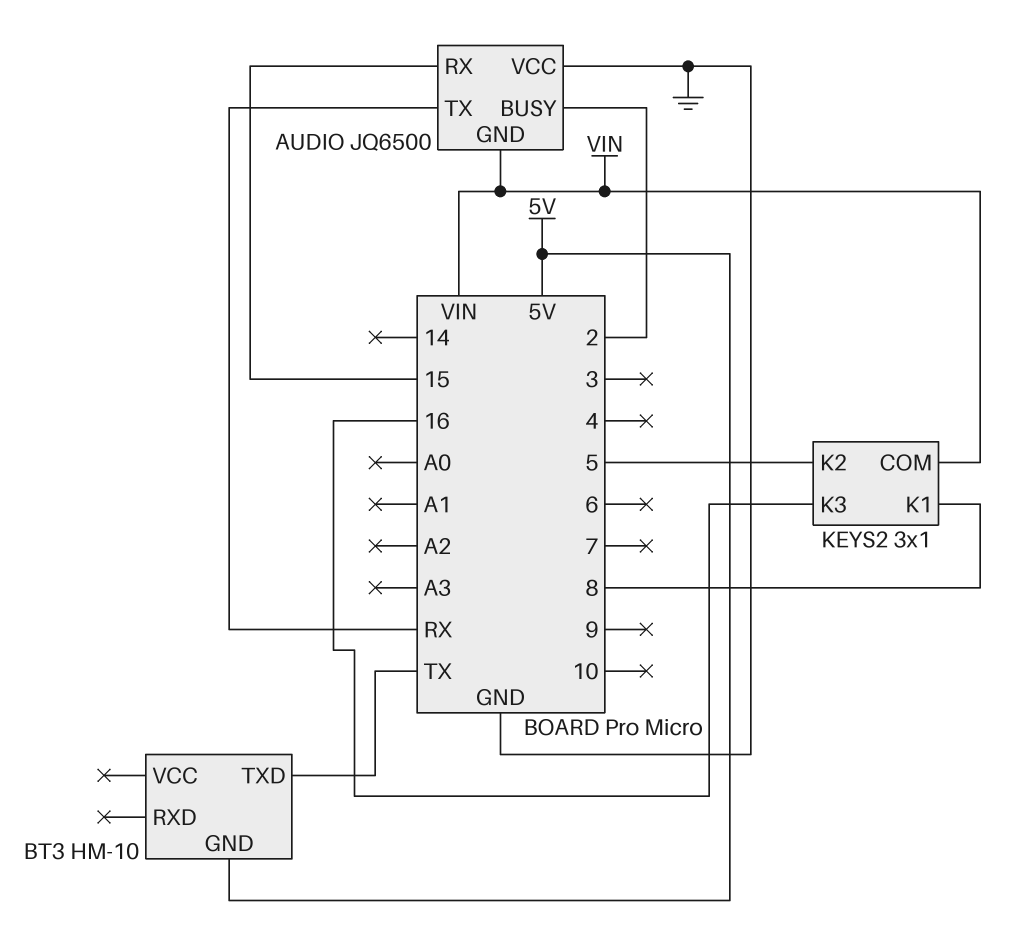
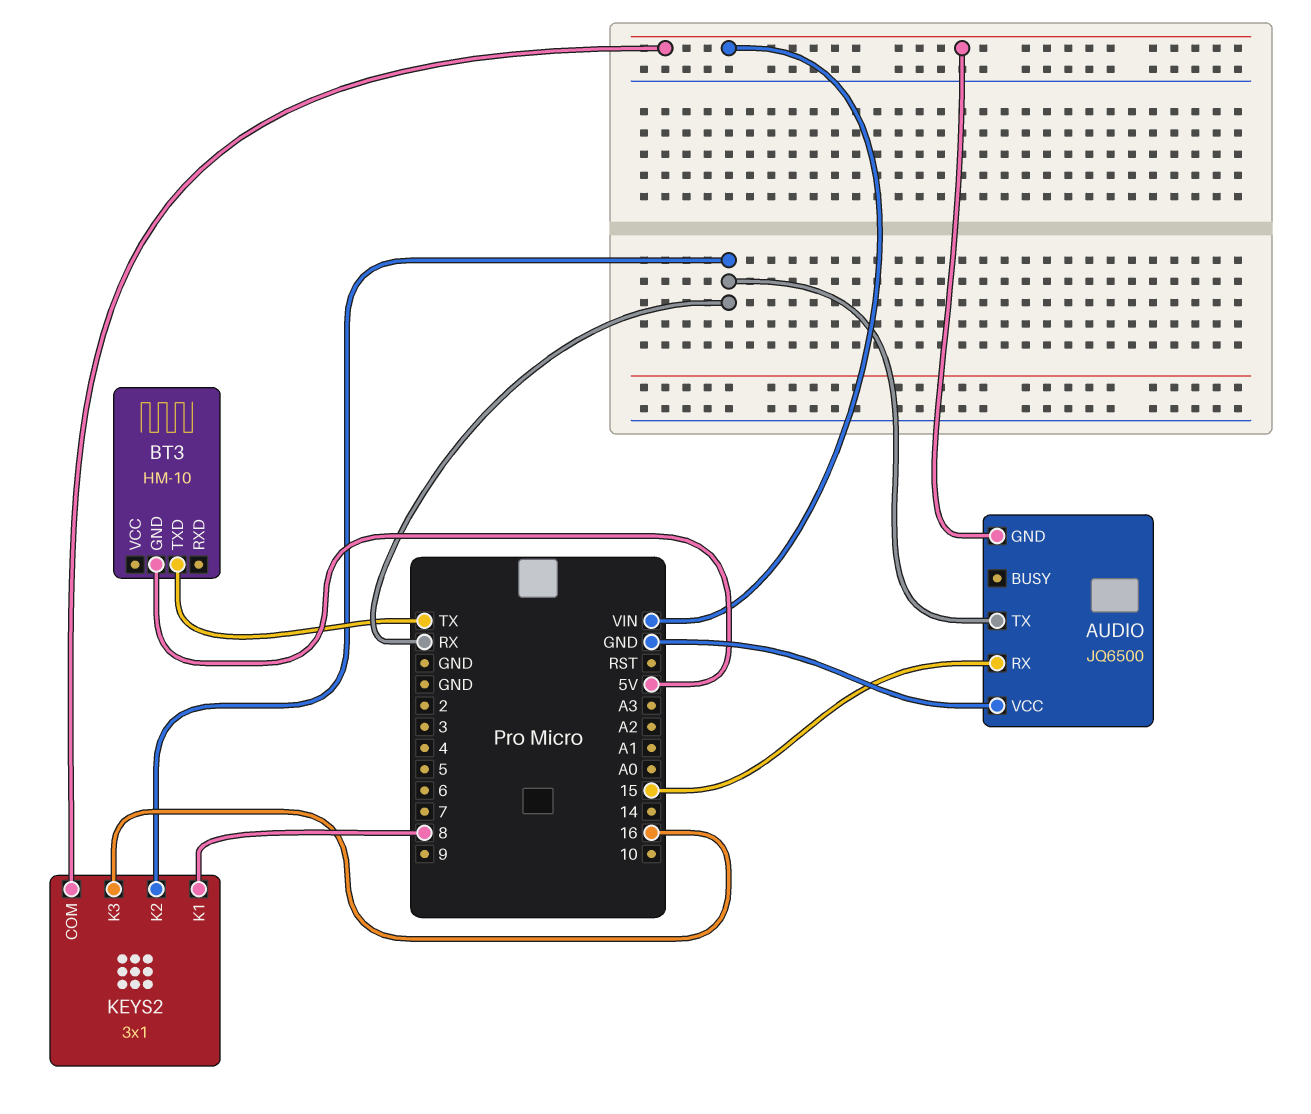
AUDIO pin BUSY: 2 -> none
KEYS2 pin K2: 5 -> RX

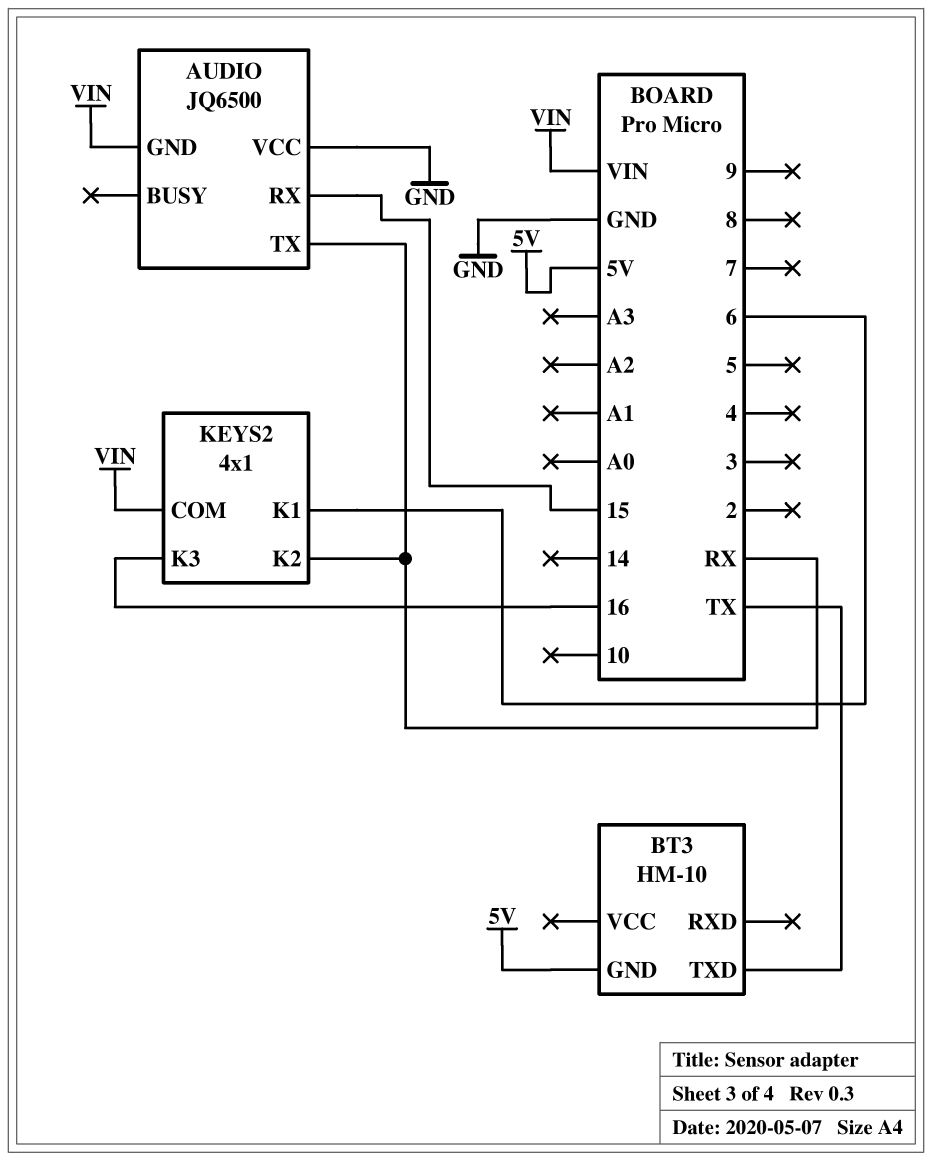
KEYS2: 3x1 -> 4x1
KEYS2 pin K1: 8 -> 6

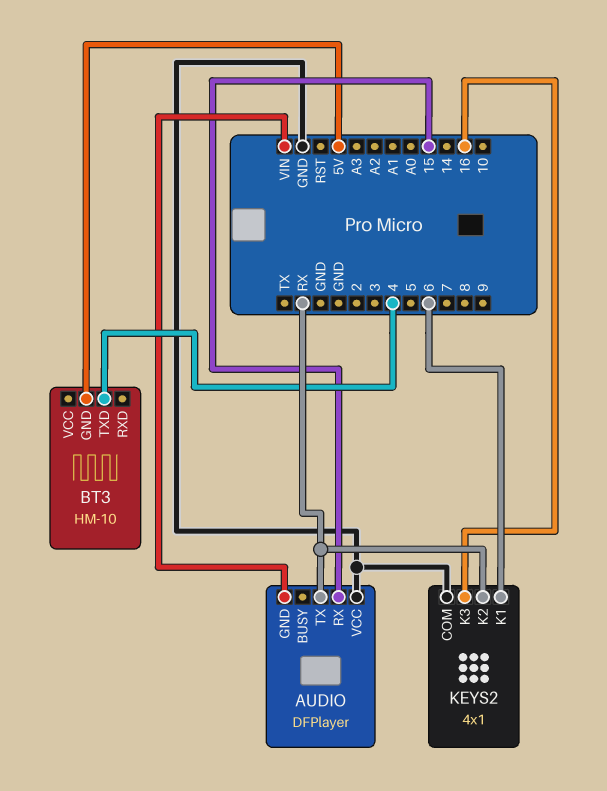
AUDIO: JQ6500 -> DFPlayer
BT3 pin TXD: TX -> 4
KEYS2 pin COM: VIN -> GND

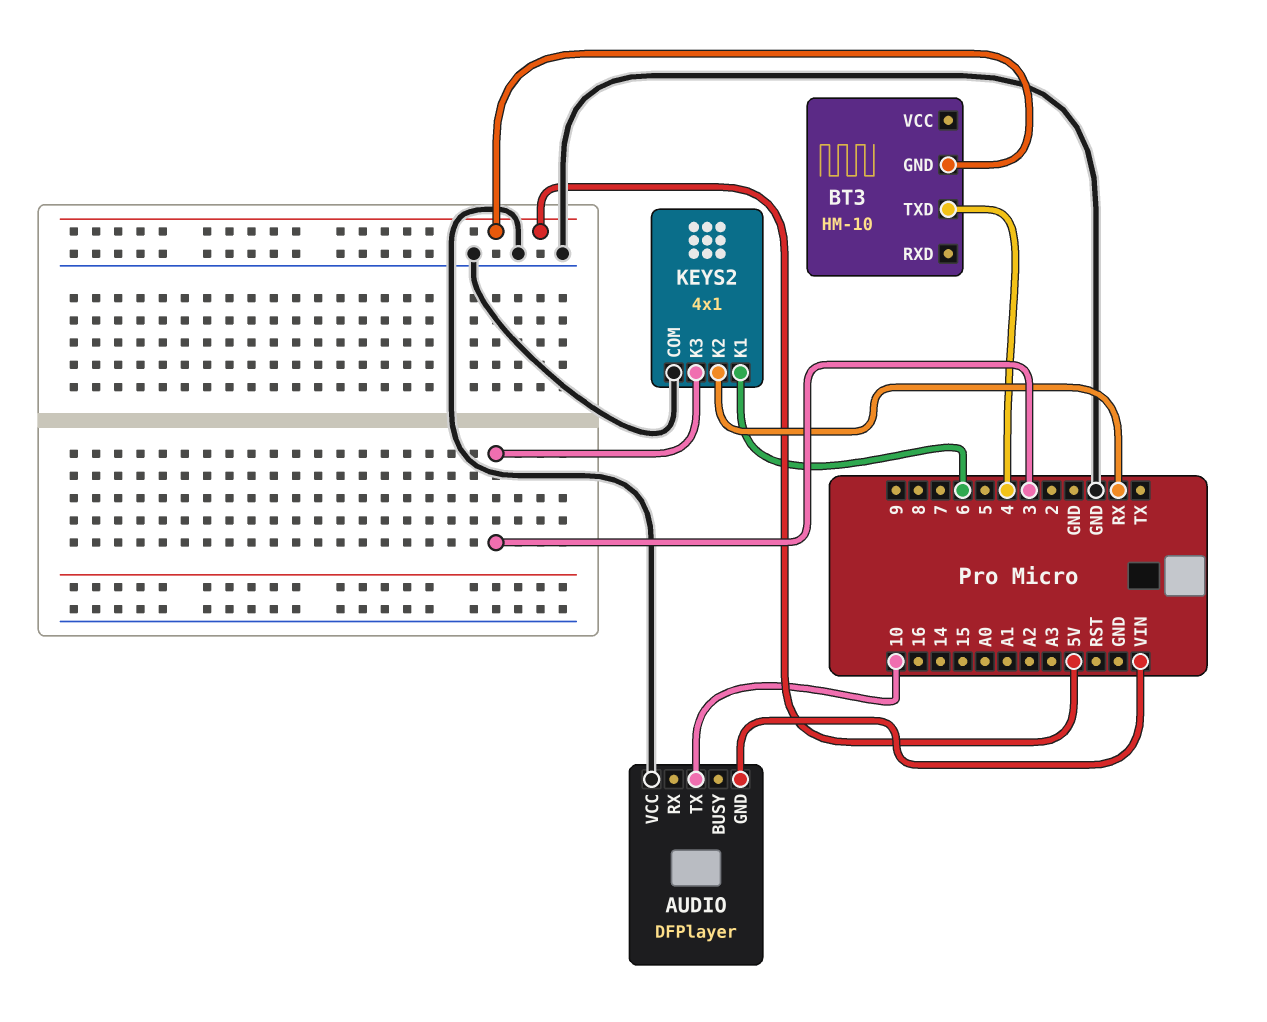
AUDIO pin RX: 15 -> none
AUDIO pin TX: RX -> 10
KEYS2 pin K3: 16 -> 3

